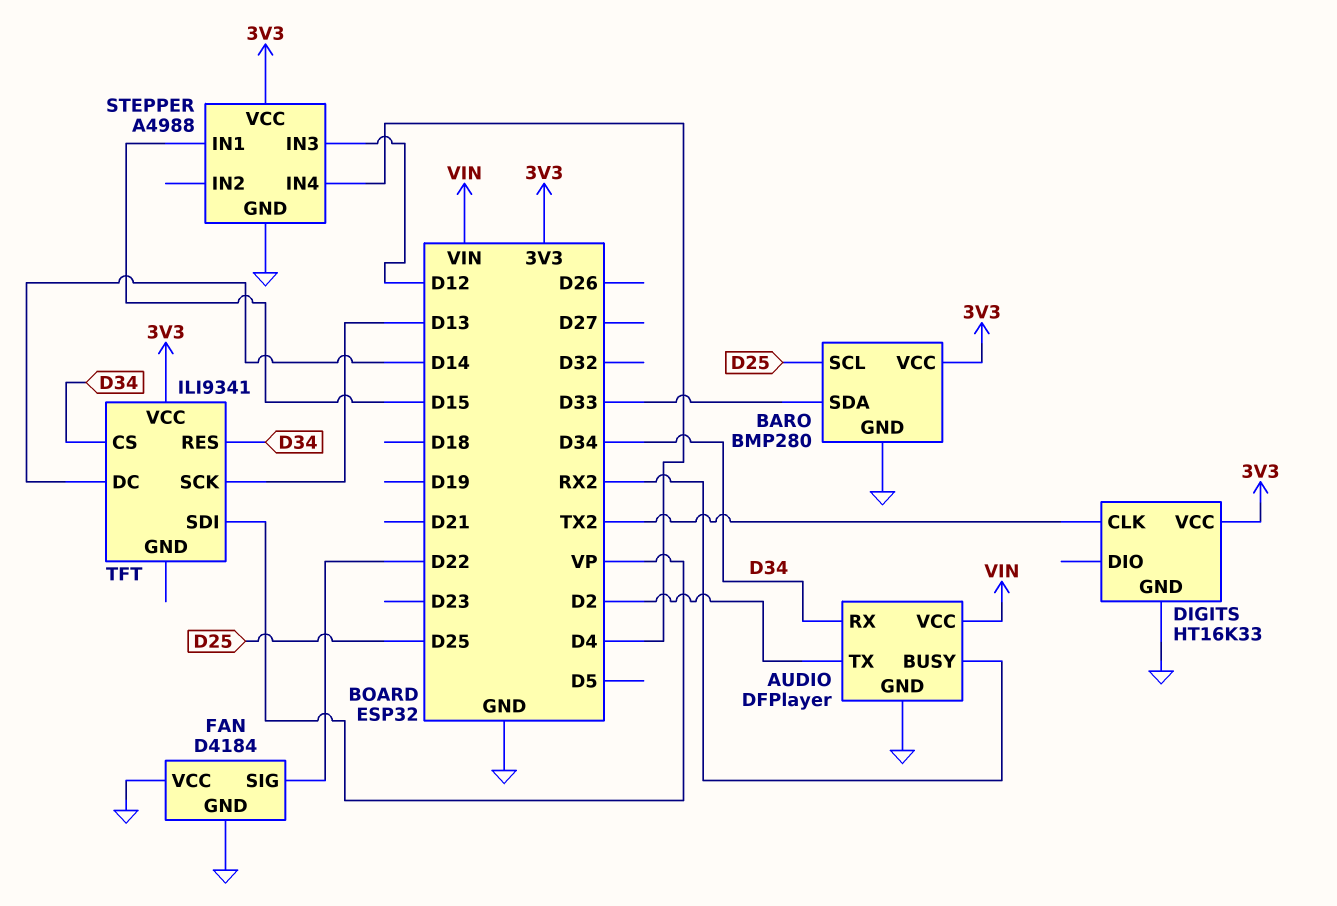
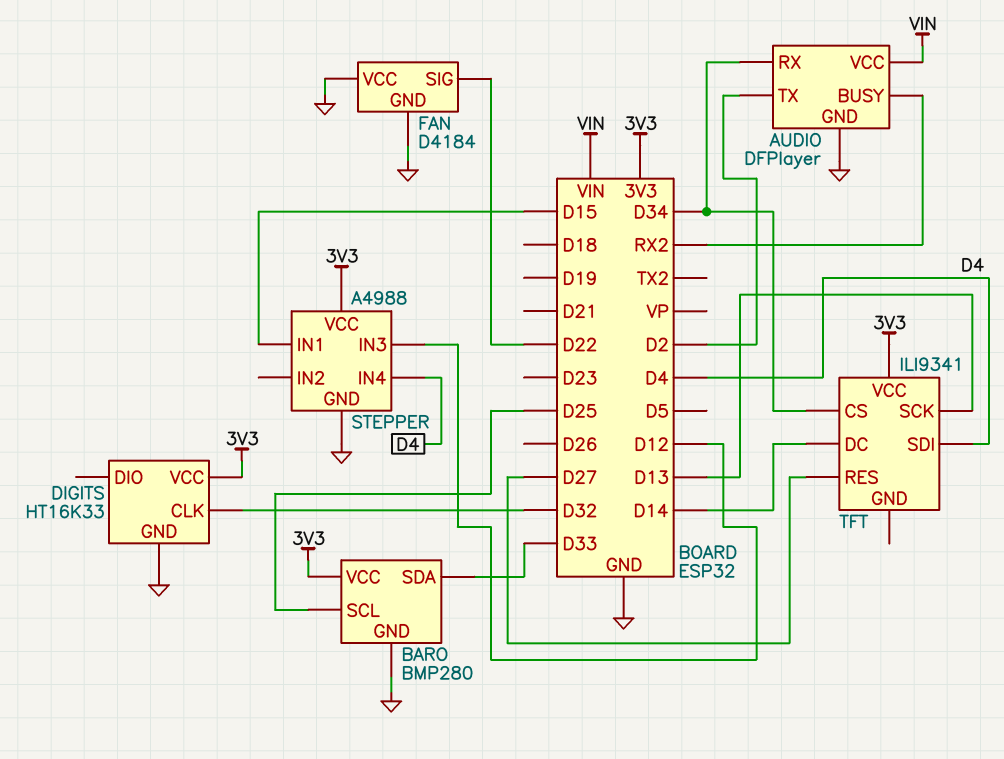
DIGITS pin CLK: TX2 -> D32
TFT pin RES: D34 -> D27
TFT pin SDI: VP -> D4

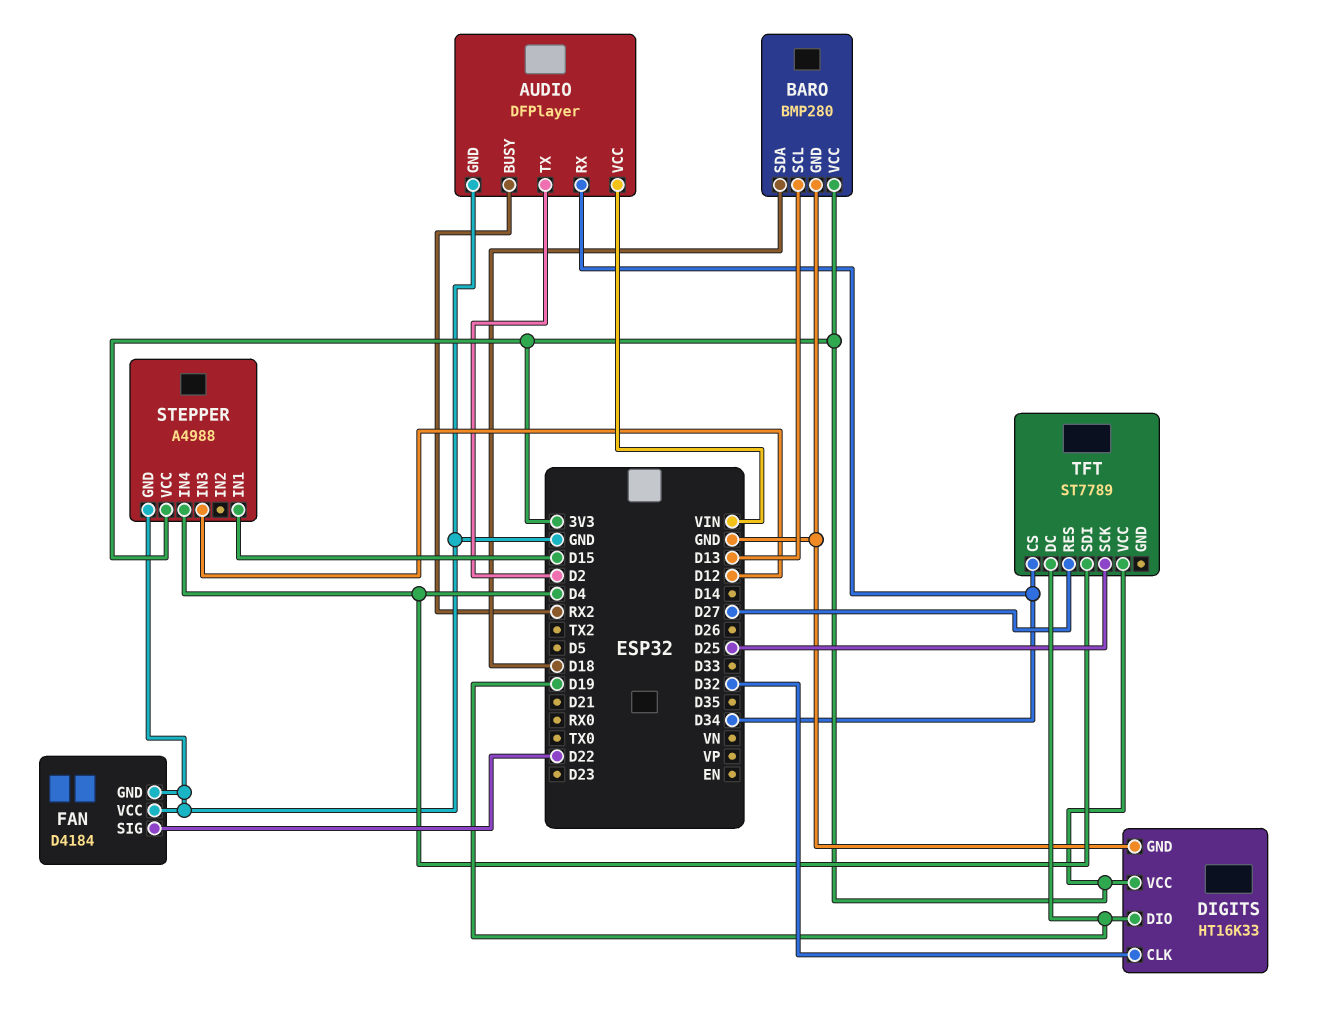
BARO pin SCL: D25 -> D13
BARO pin SDA: D33 -> D18
DIGITS pin DIO: none -> D19
TFT: ILI9341 -> ST7789
TFT pin DC: D14 -> D19
TFT pin SCK: D13 -> D25

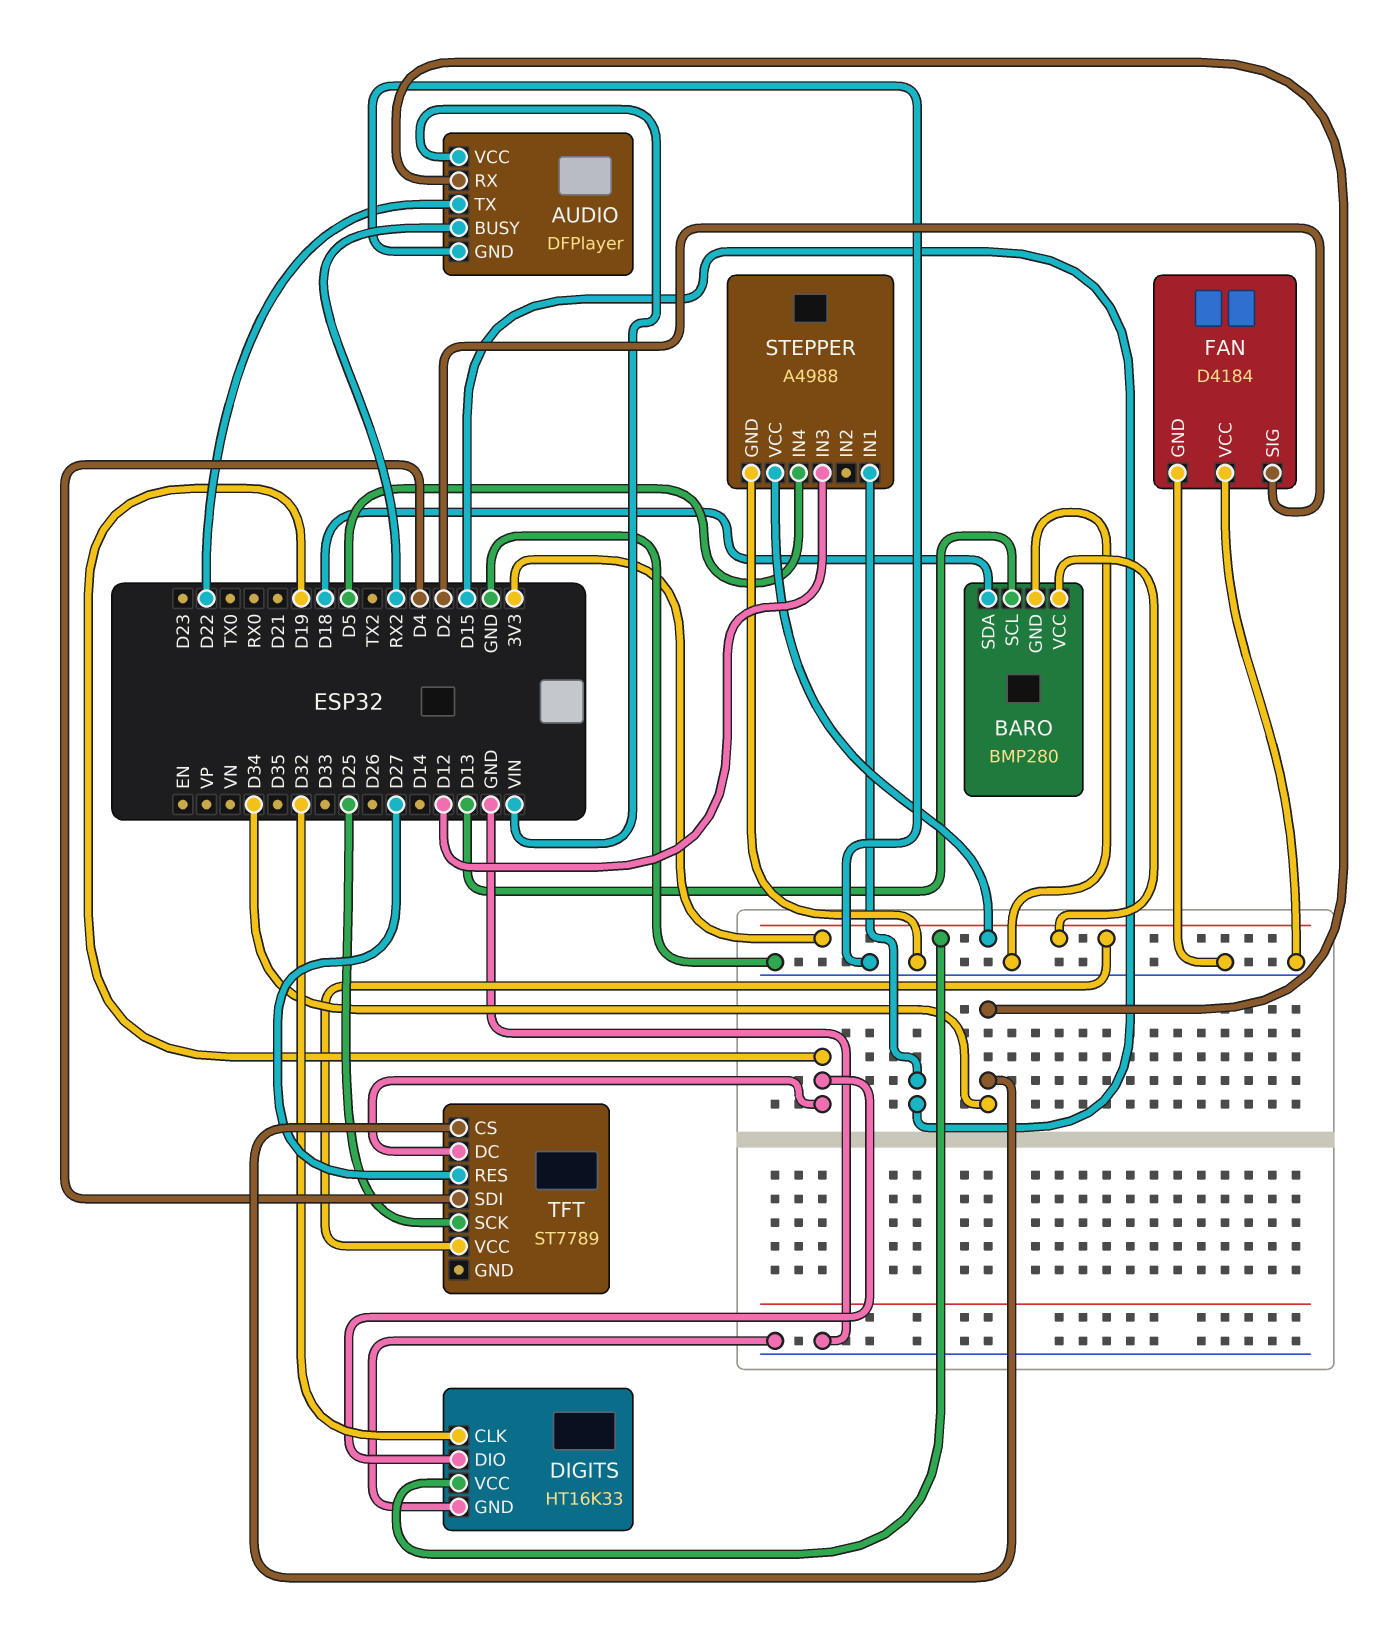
AUDIO pin TX: D2 -> D22
FAN pin SIG: D22 -> D2
STEPPER pin IN4: D4 -> D5

